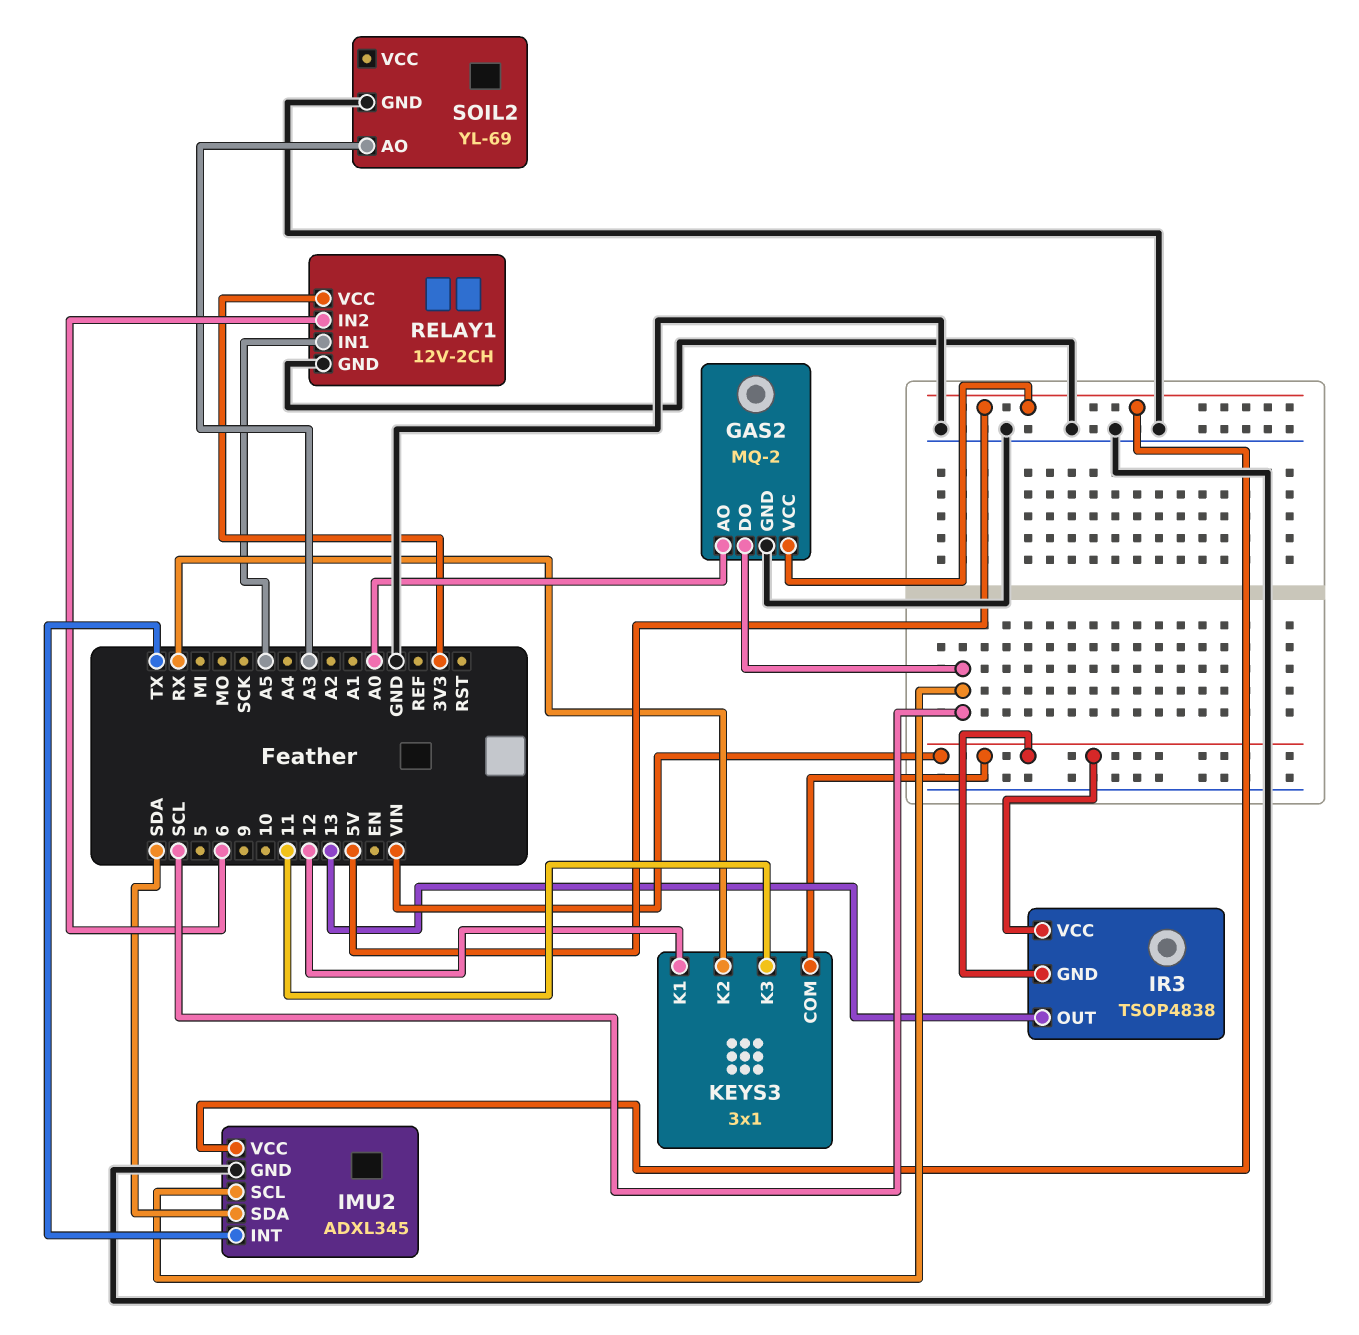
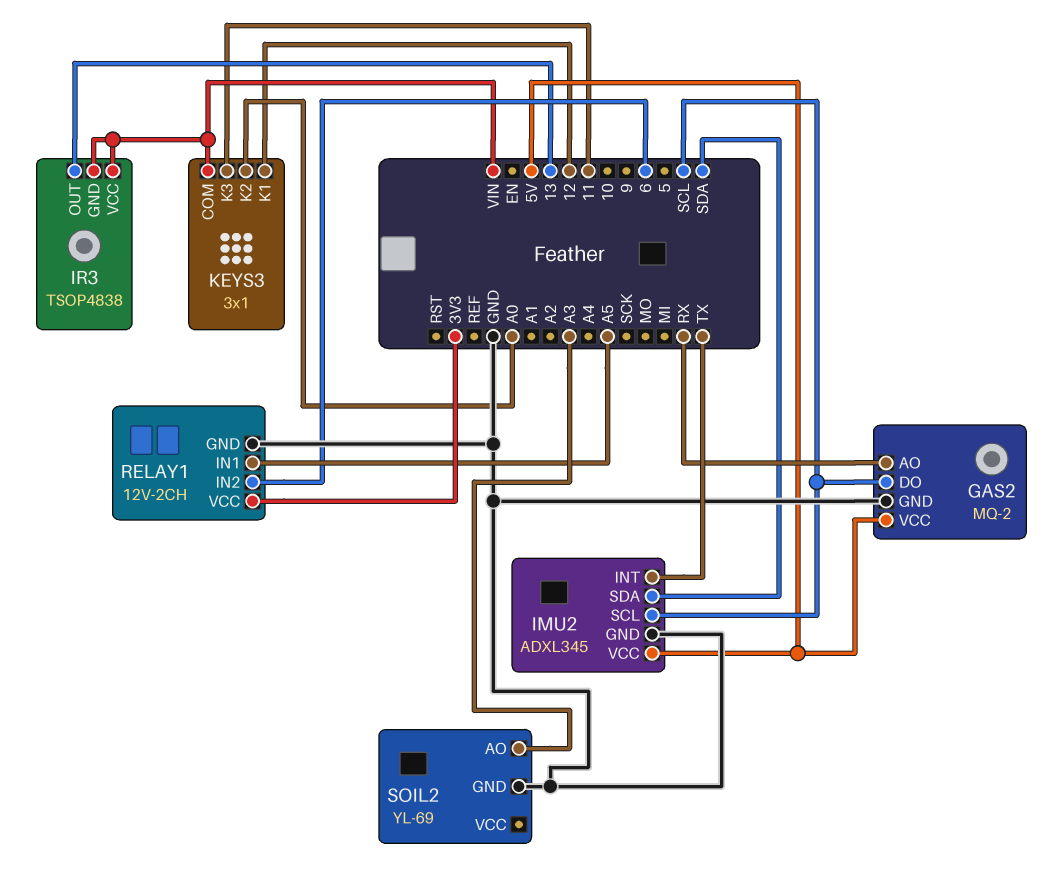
GAS2 pin AO: A0 -> RX
KEYS3 pin K2: RX -> A0

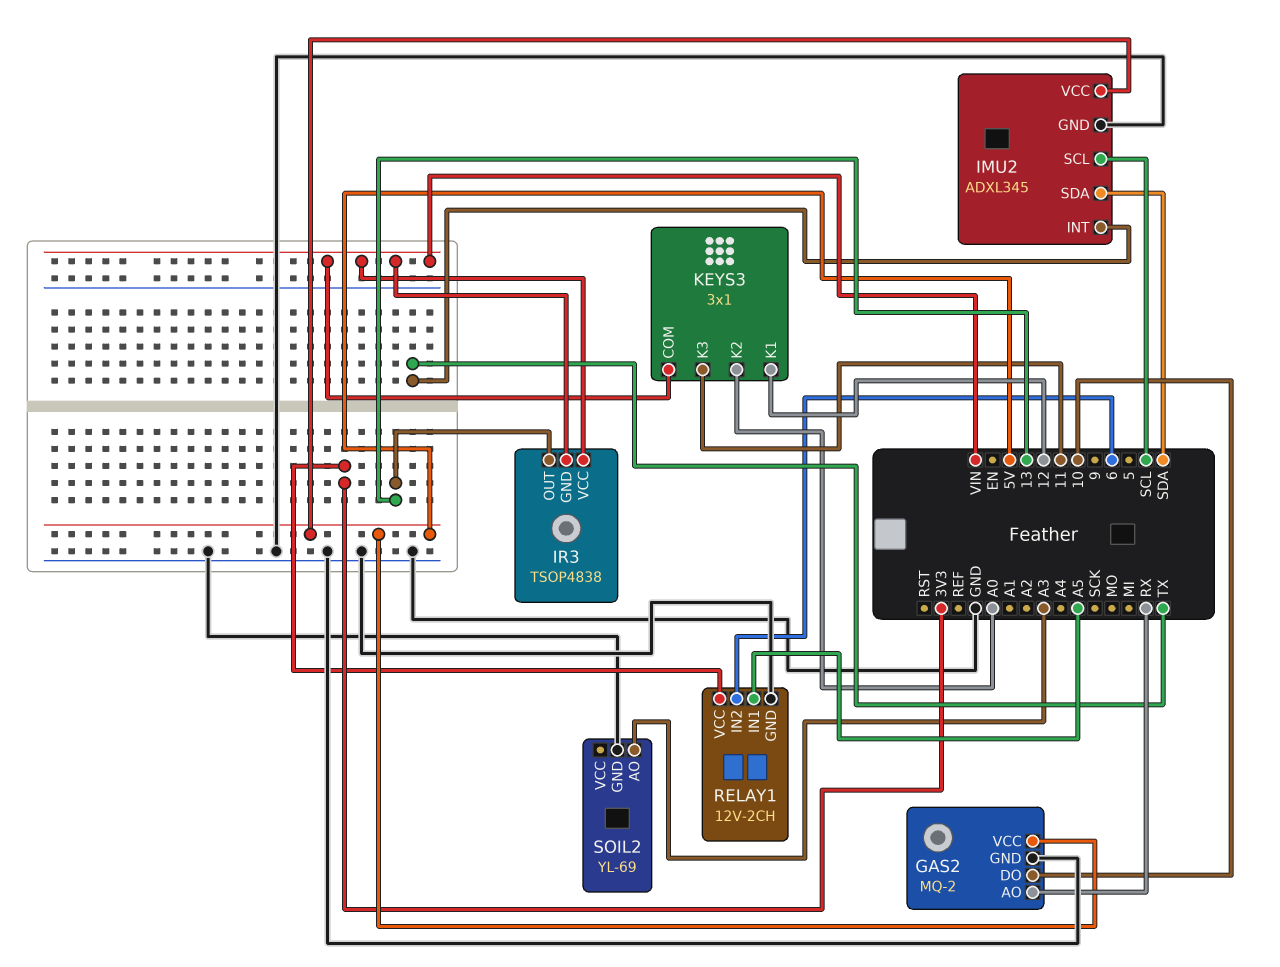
GAS2 pin DO: SCL -> 10

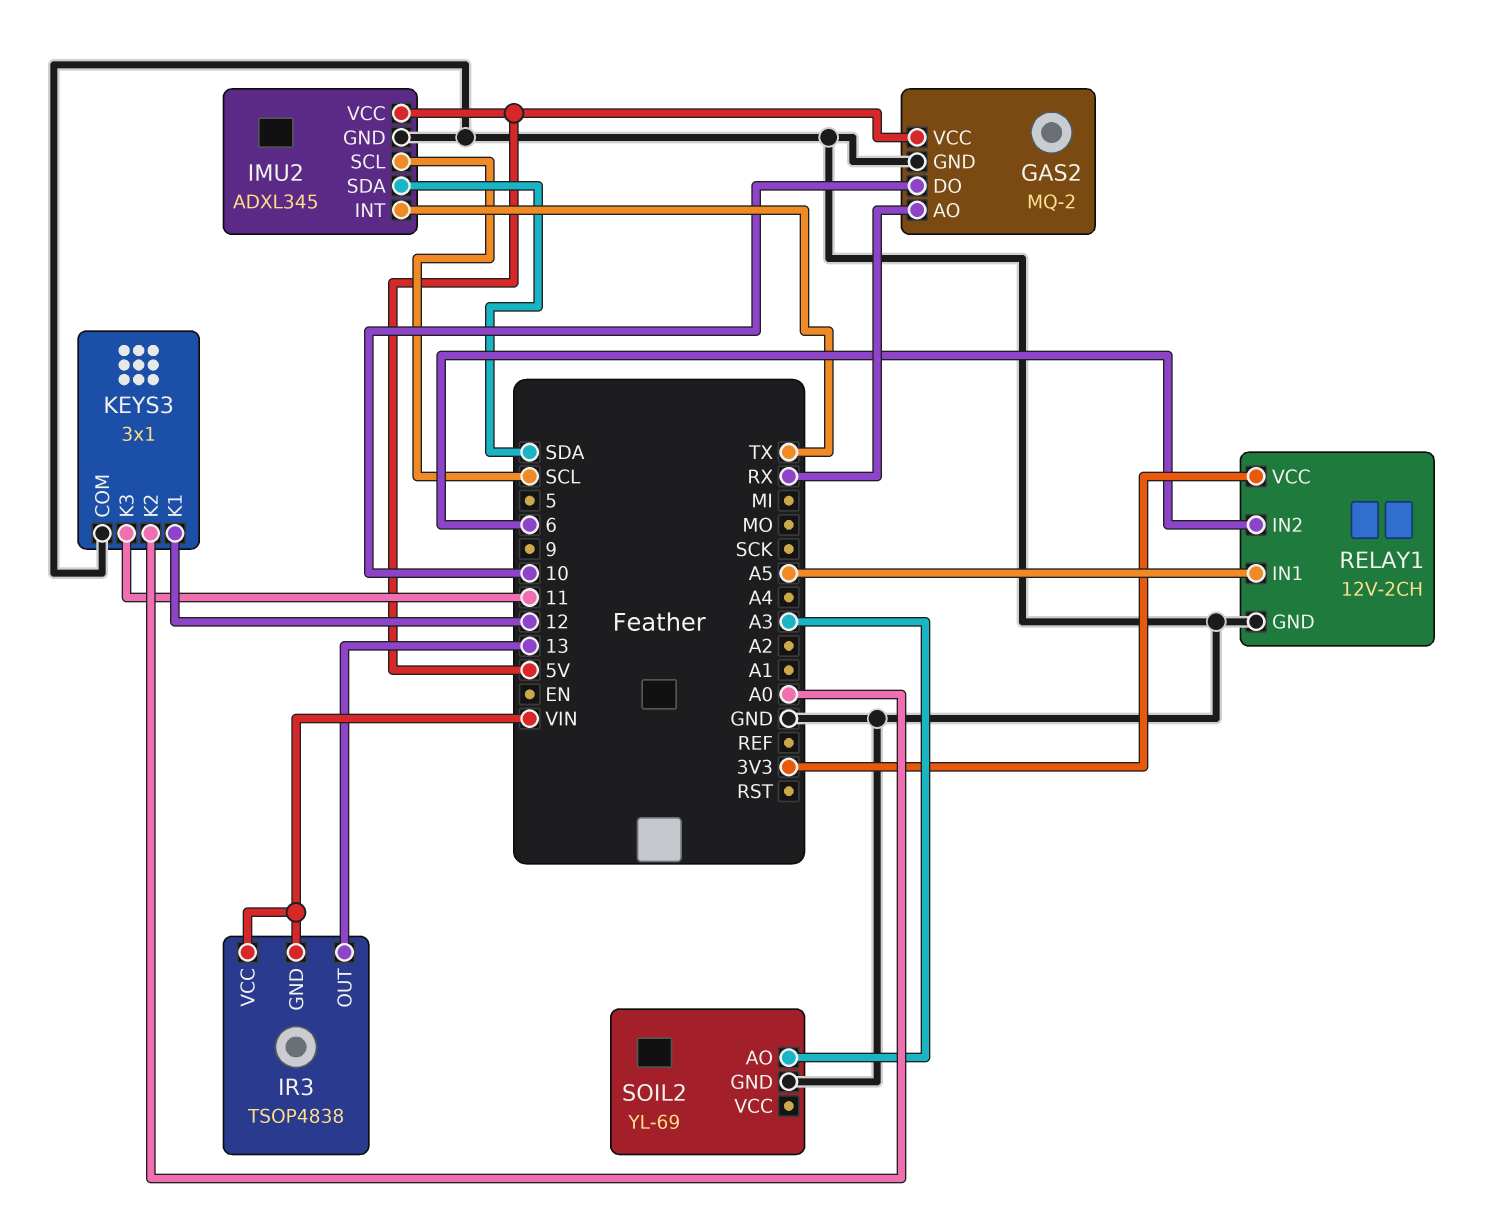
KEYS3 pin COM: VIN -> GND

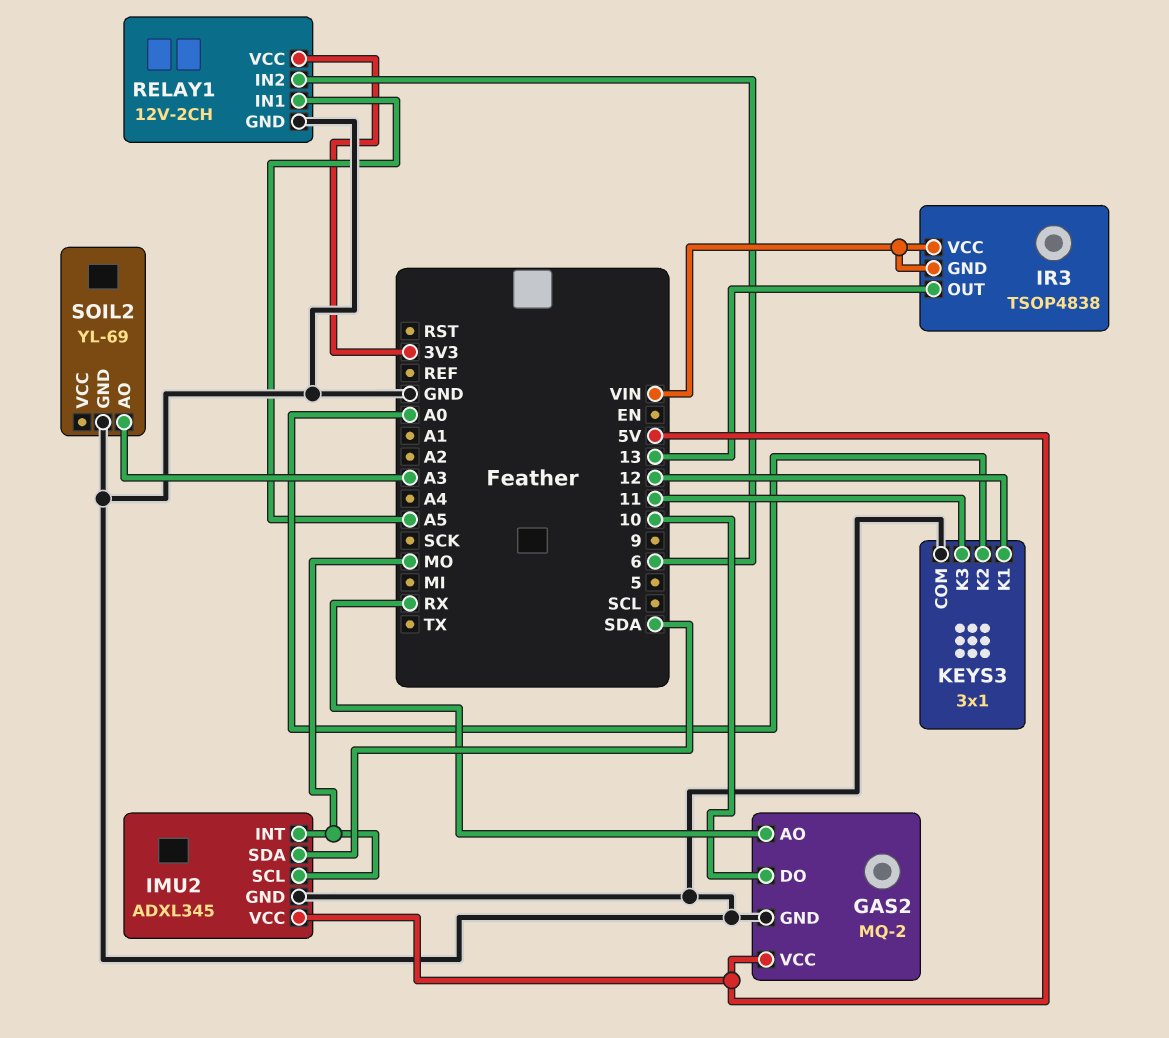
IMU2 pin INT: TX -> MO
IMU2 pin SCL: SCL -> MO

